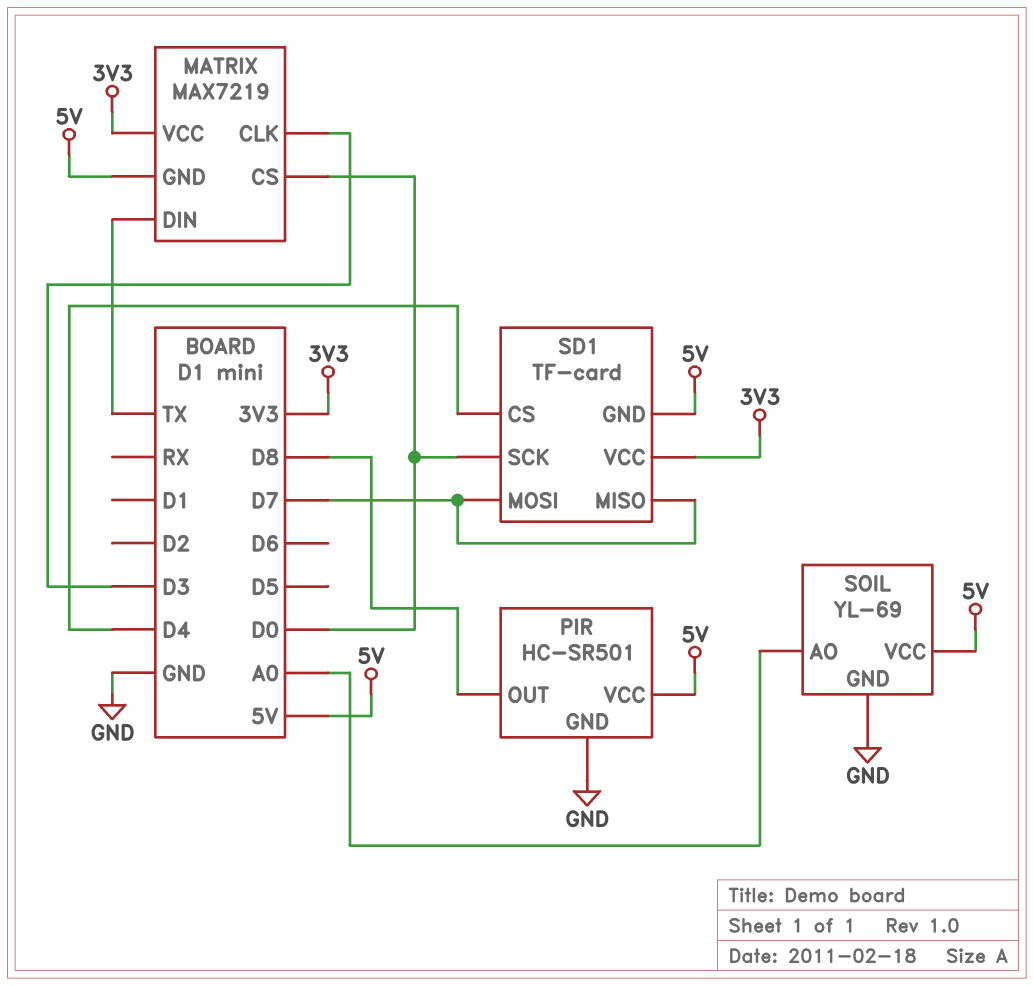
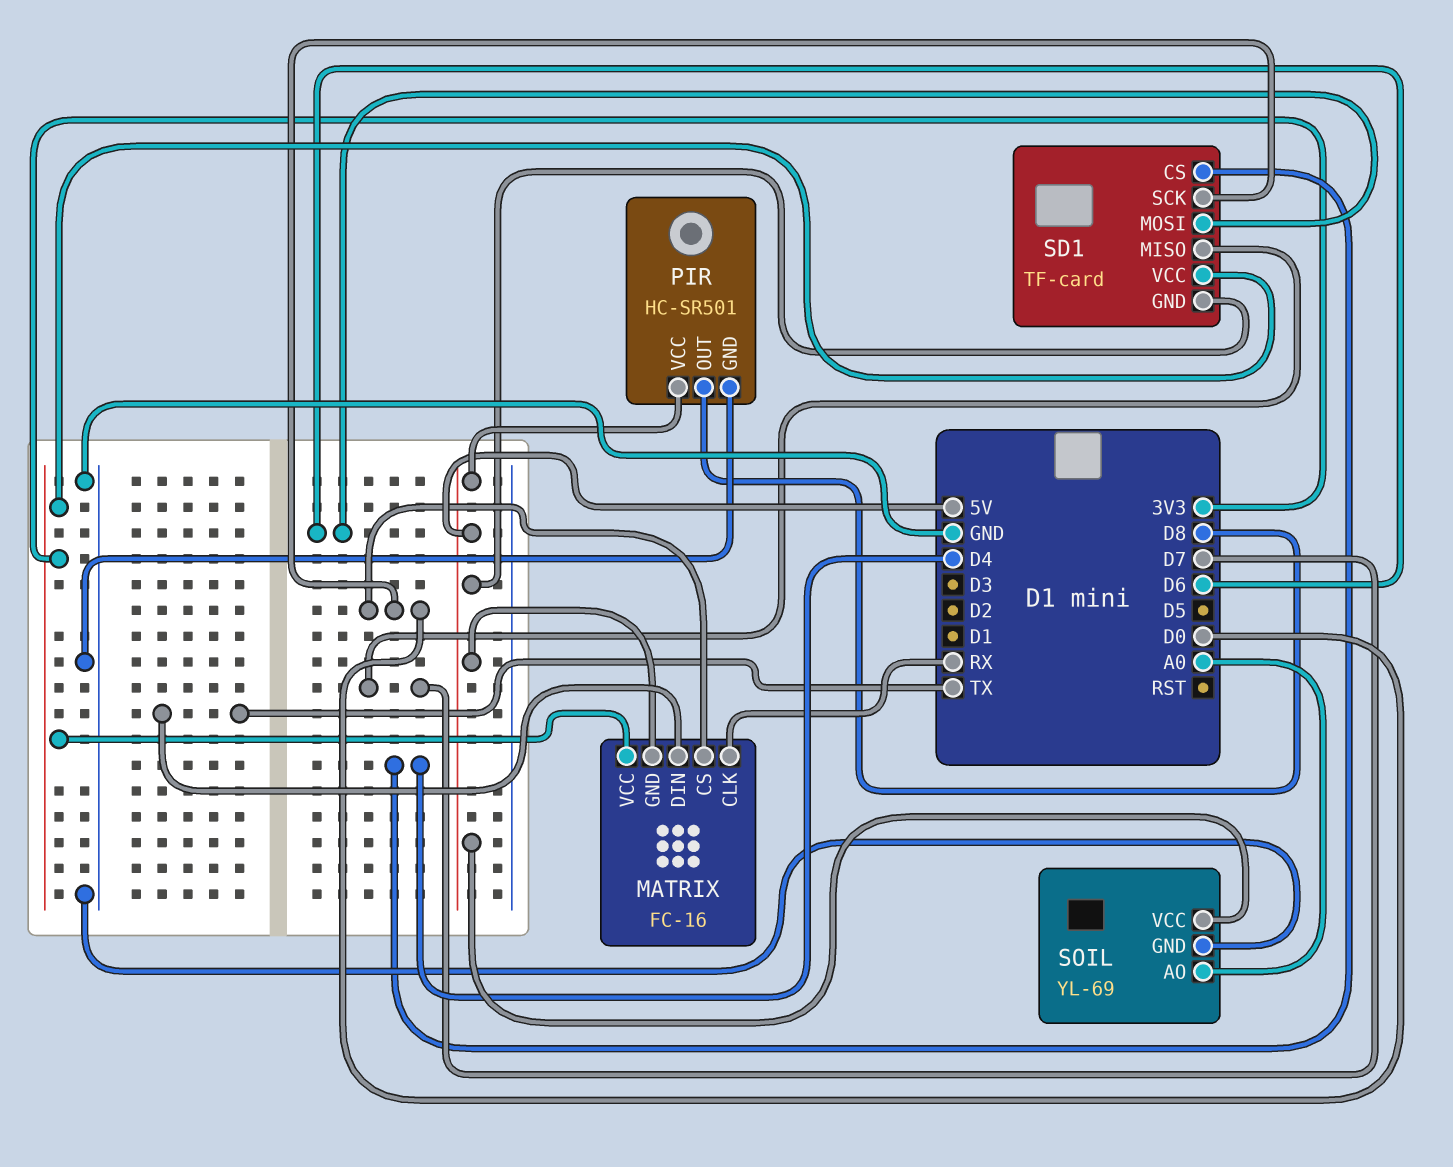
MATRIX: MAX7219 -> FC-16
MATRIX pin CLK: D3 -> RX
SD1 pin MOSI: D7 -> D6

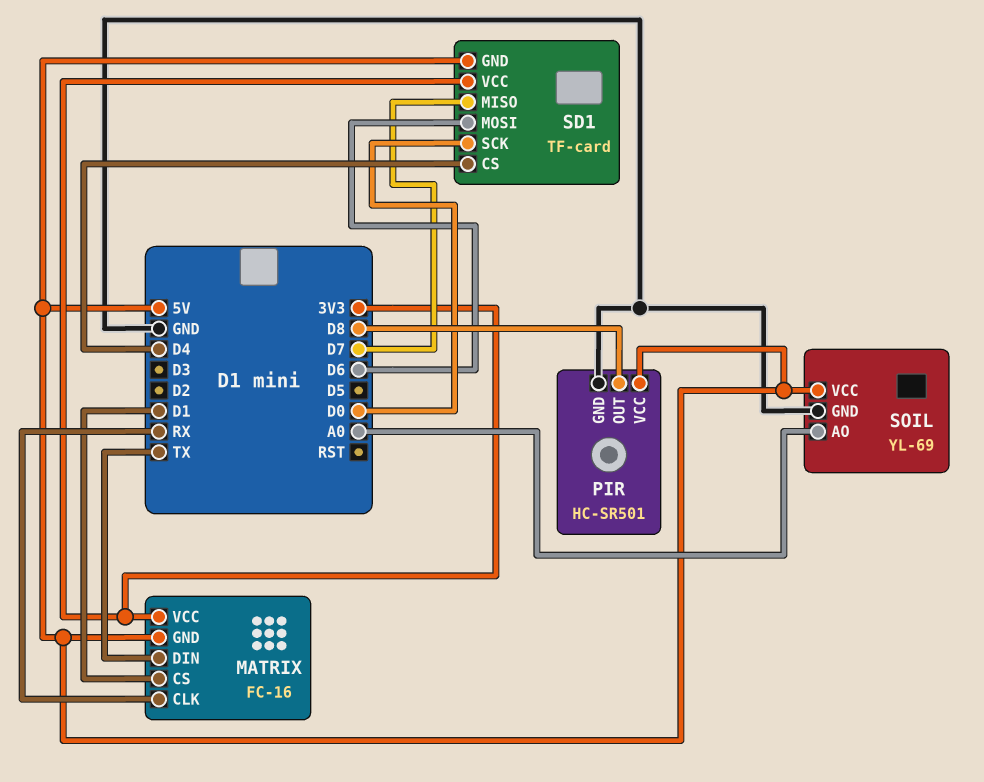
MATRIX pin CS: D0 -> D1

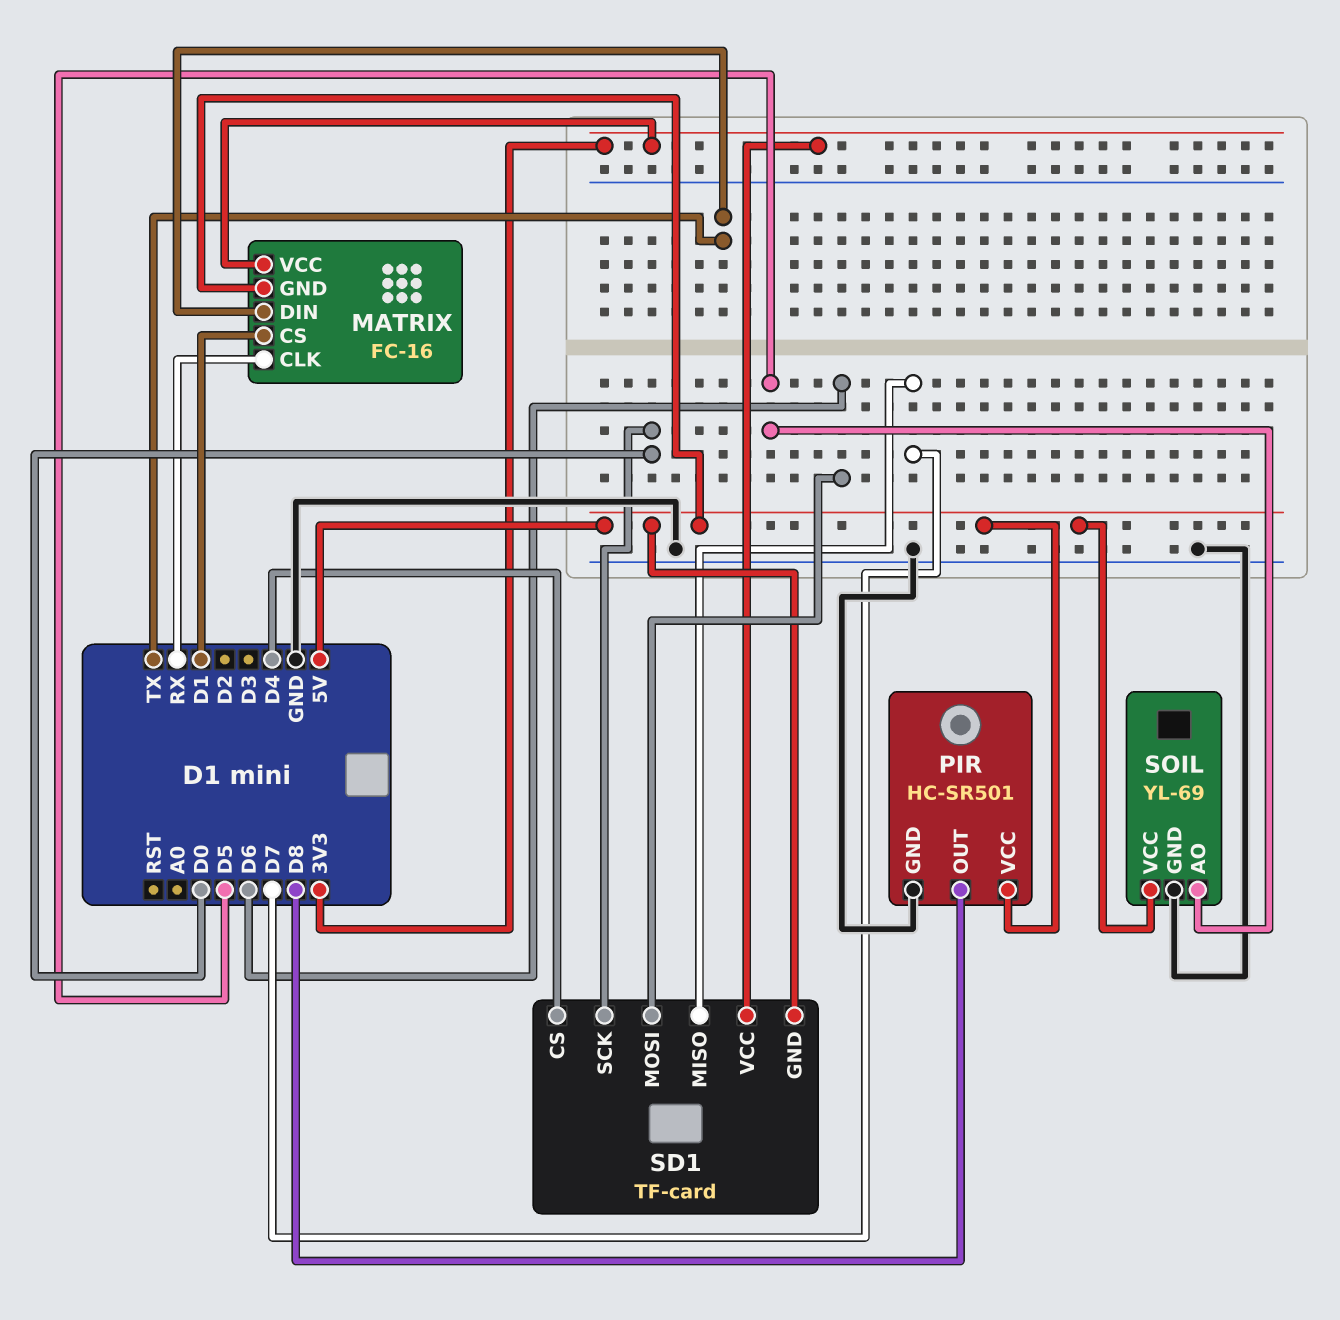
SOIL pin AO: A0 -> D5

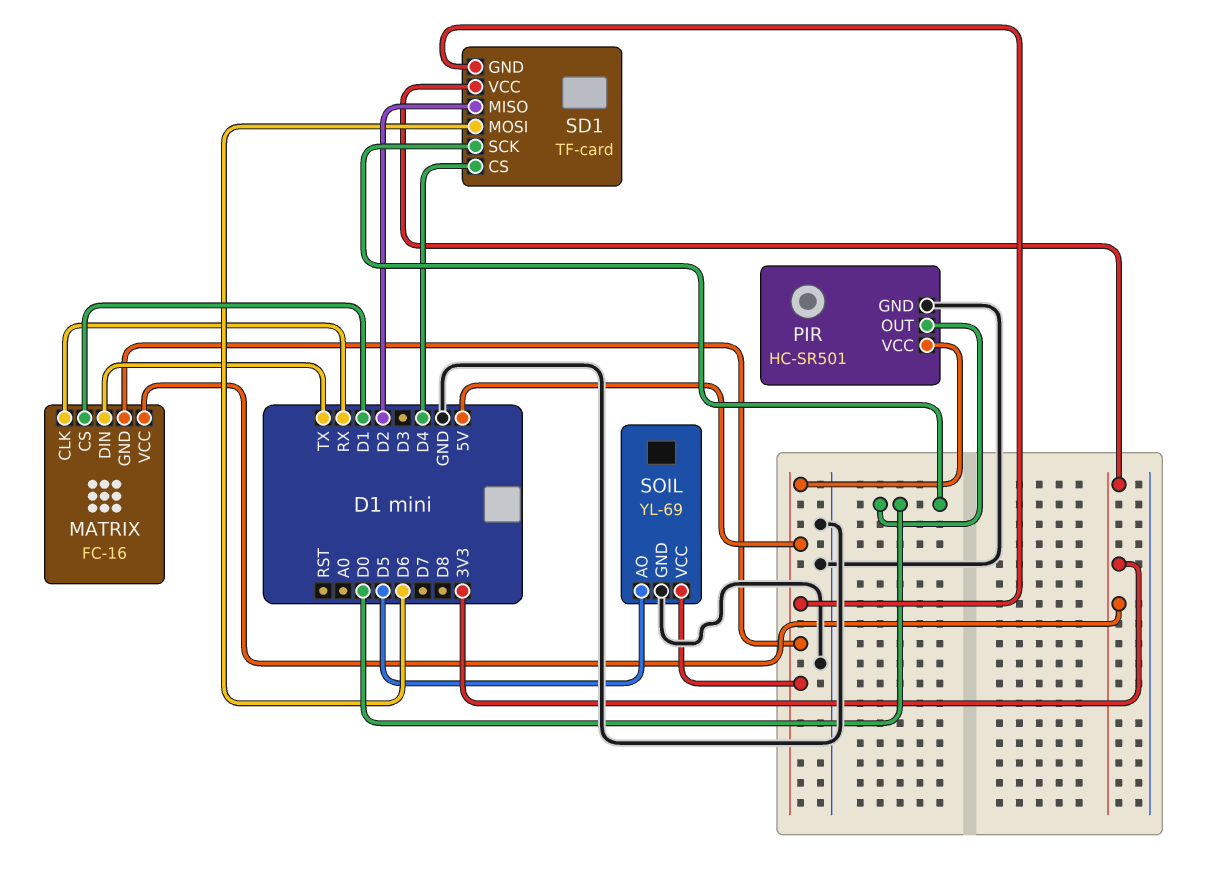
PIR pin OUT: D8 -> D0
SD1 pin MISO: D7 -> D2

